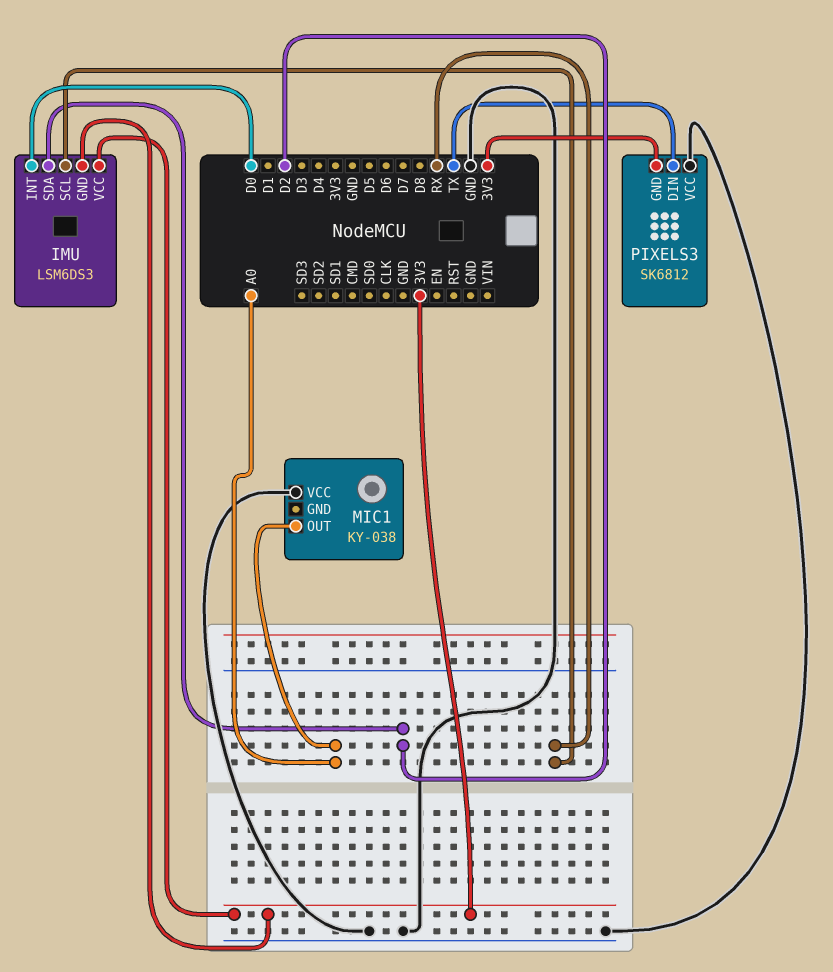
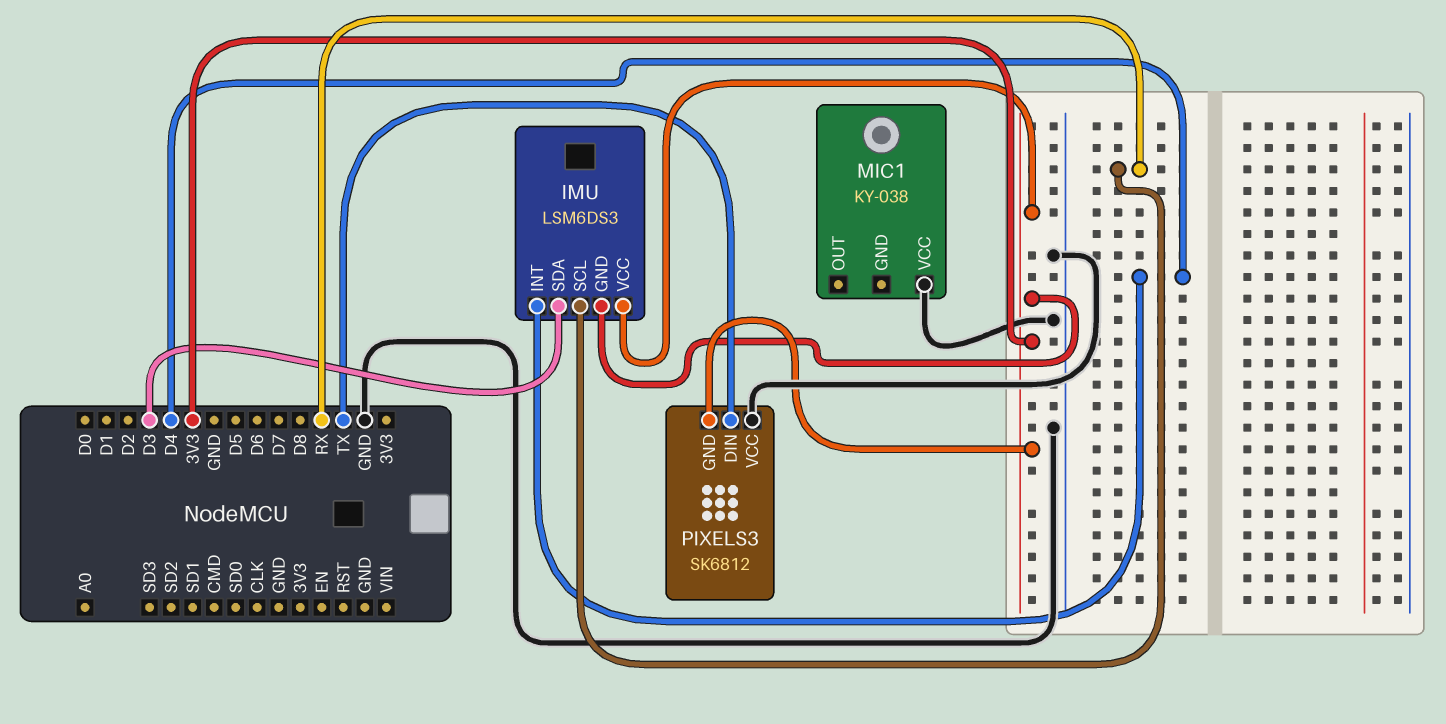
IMU pin INT: D0 -> D4
IMU pin SDA: D2 -> D3
MIC1 pin OUT: A0 -> none

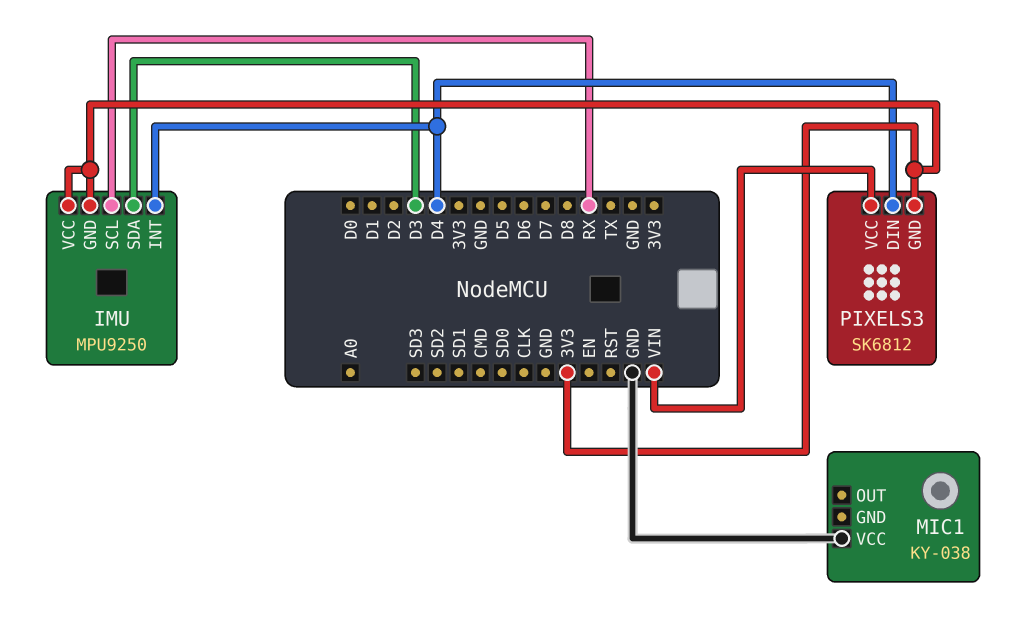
IMU: LSM6DS3 -> MPU9250
PIXELS3 pin DIN: TX -> D4
PIXELS3 pin VCC: GND -> VIN

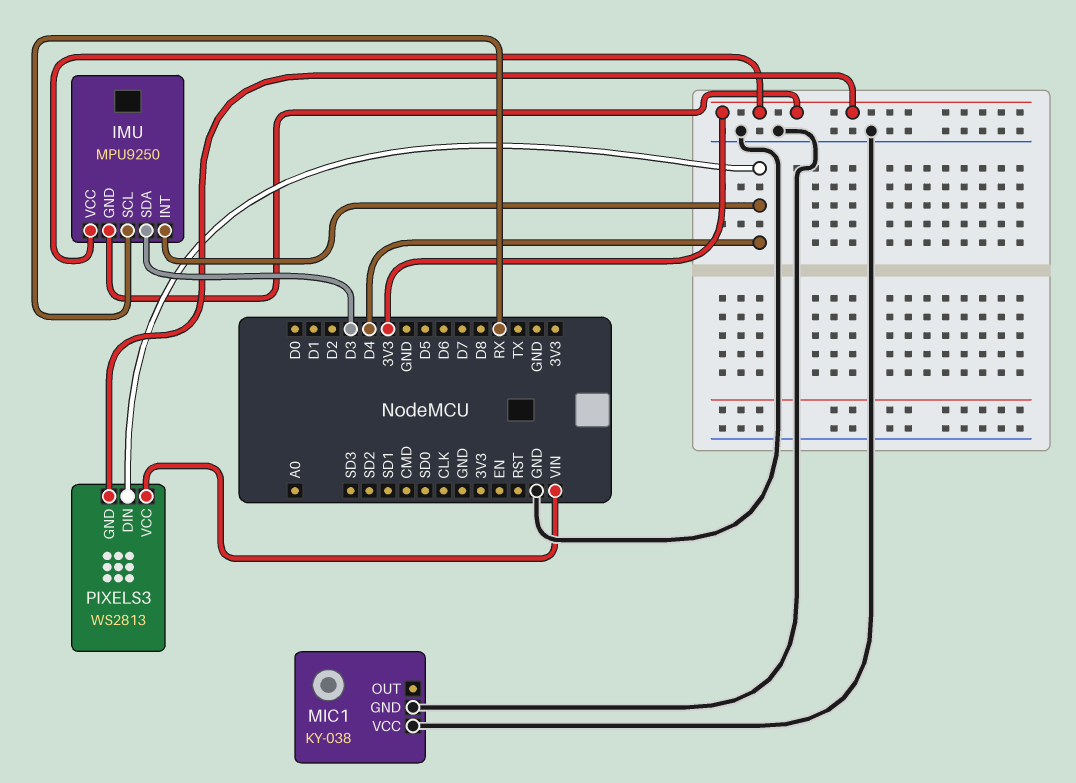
MIC1 pin GND: none -> GND
PIXELS3: SK6812 -> WS2813

